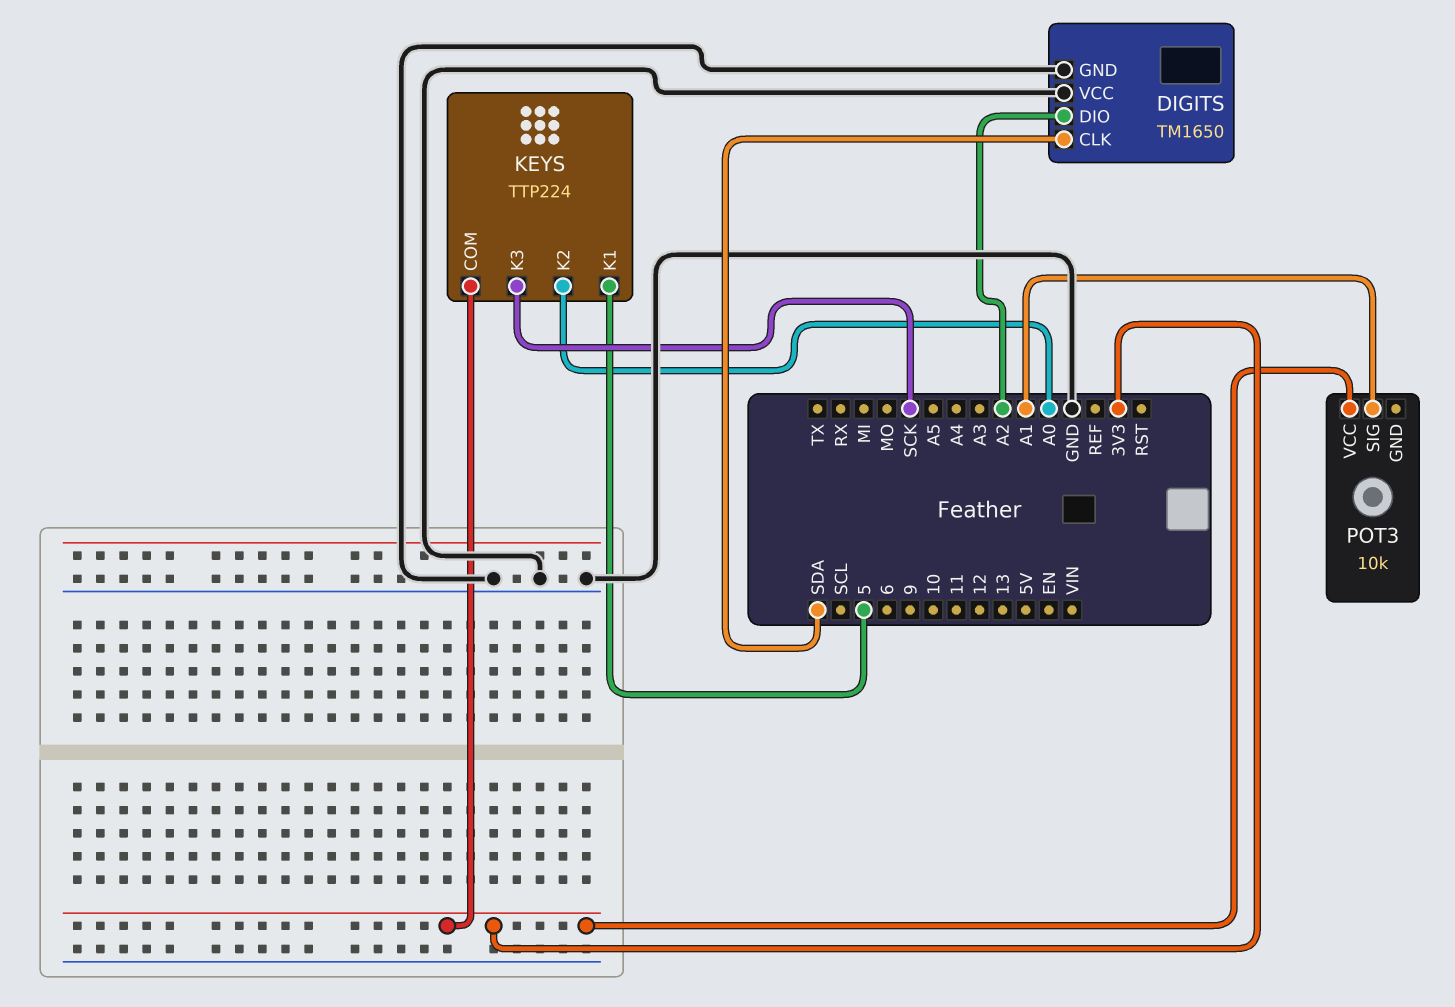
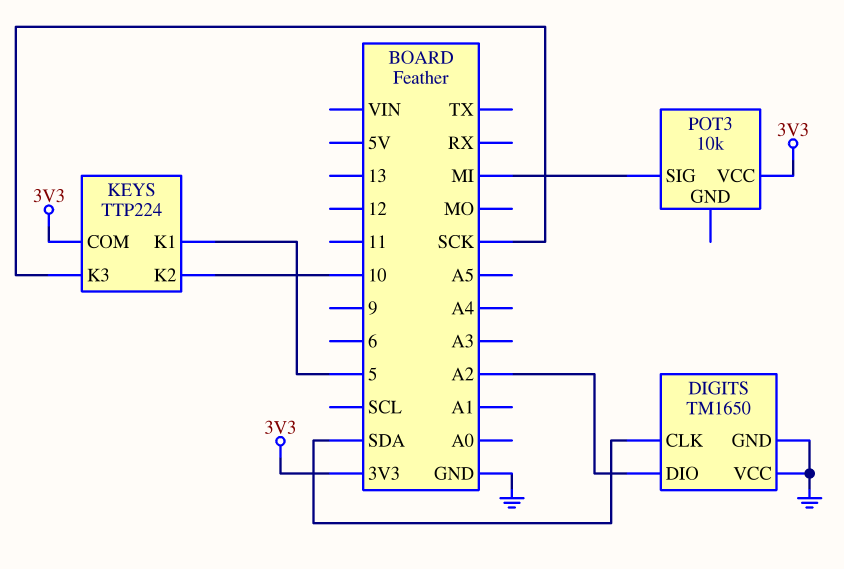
KEYS pin K2: A0 -> 10
POT3 pin SIG: A1 -> MI

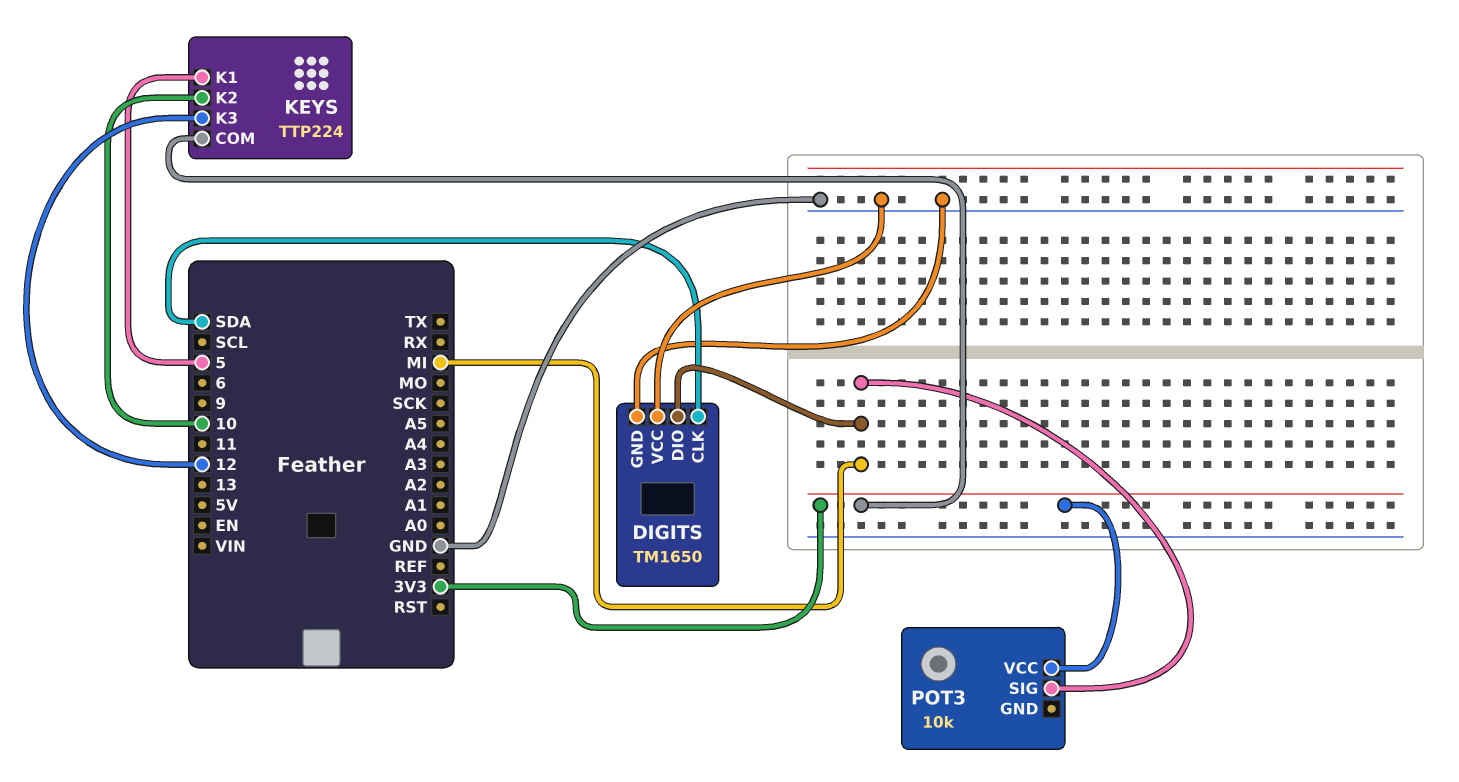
DIGITS pin DIO: A2 -> MI
KEYS pin K3: SCK -> 12

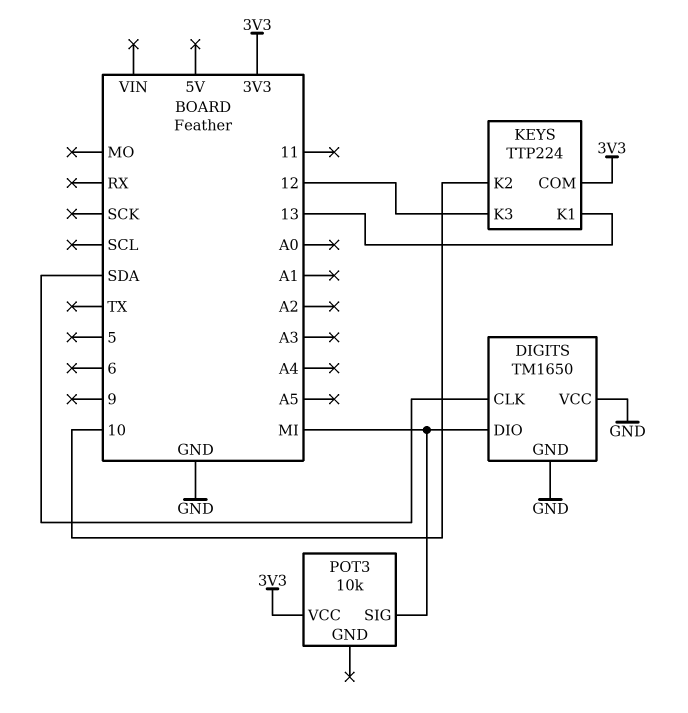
KEYS pin K1: 5 -> 13

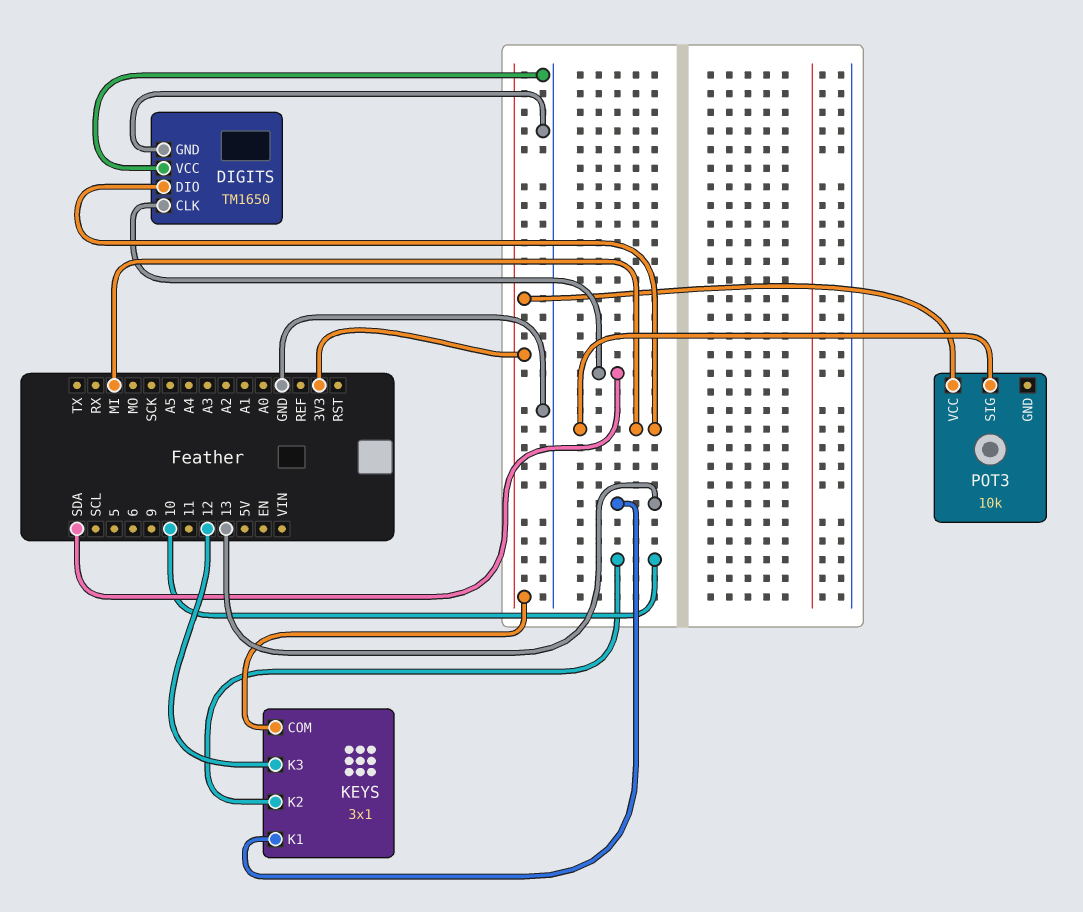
KEYS: TTP224 -> 3x1

